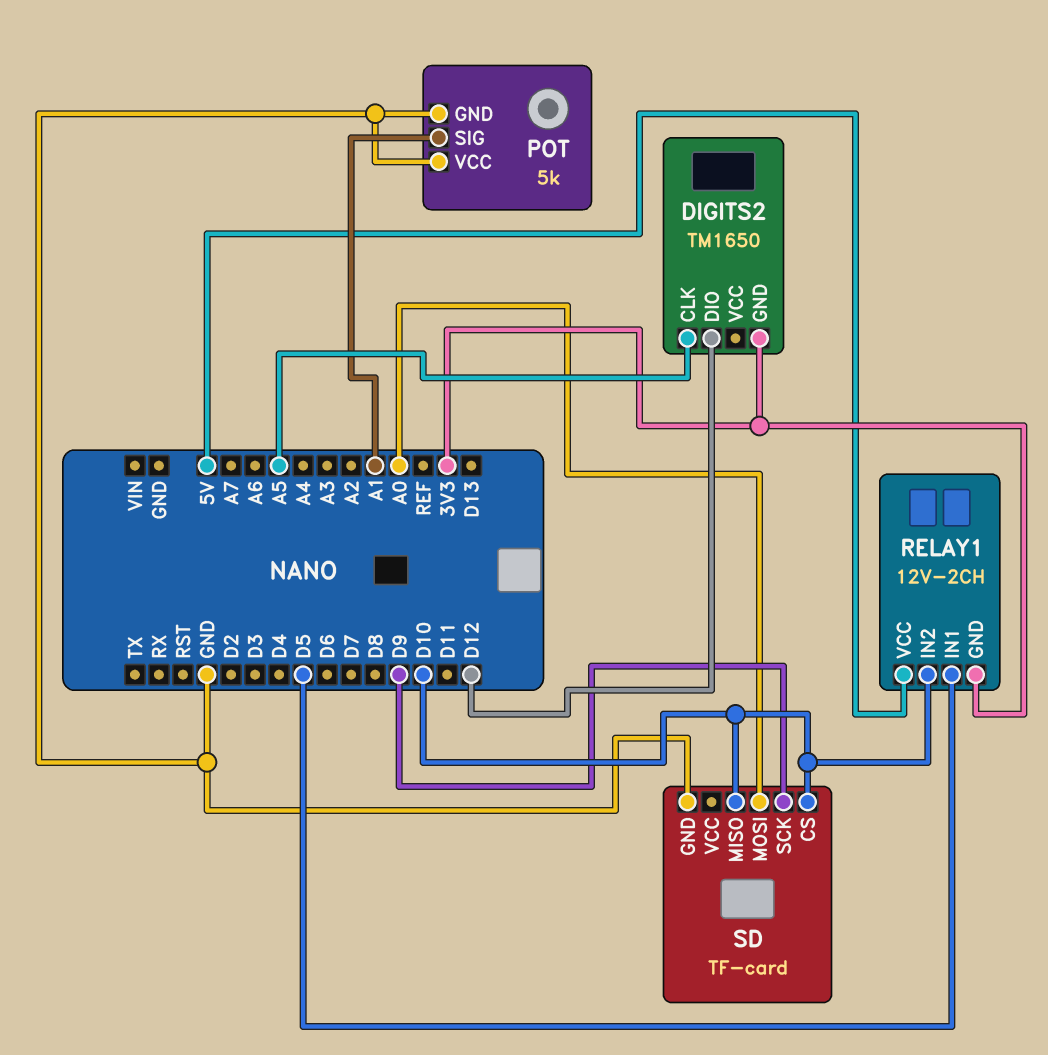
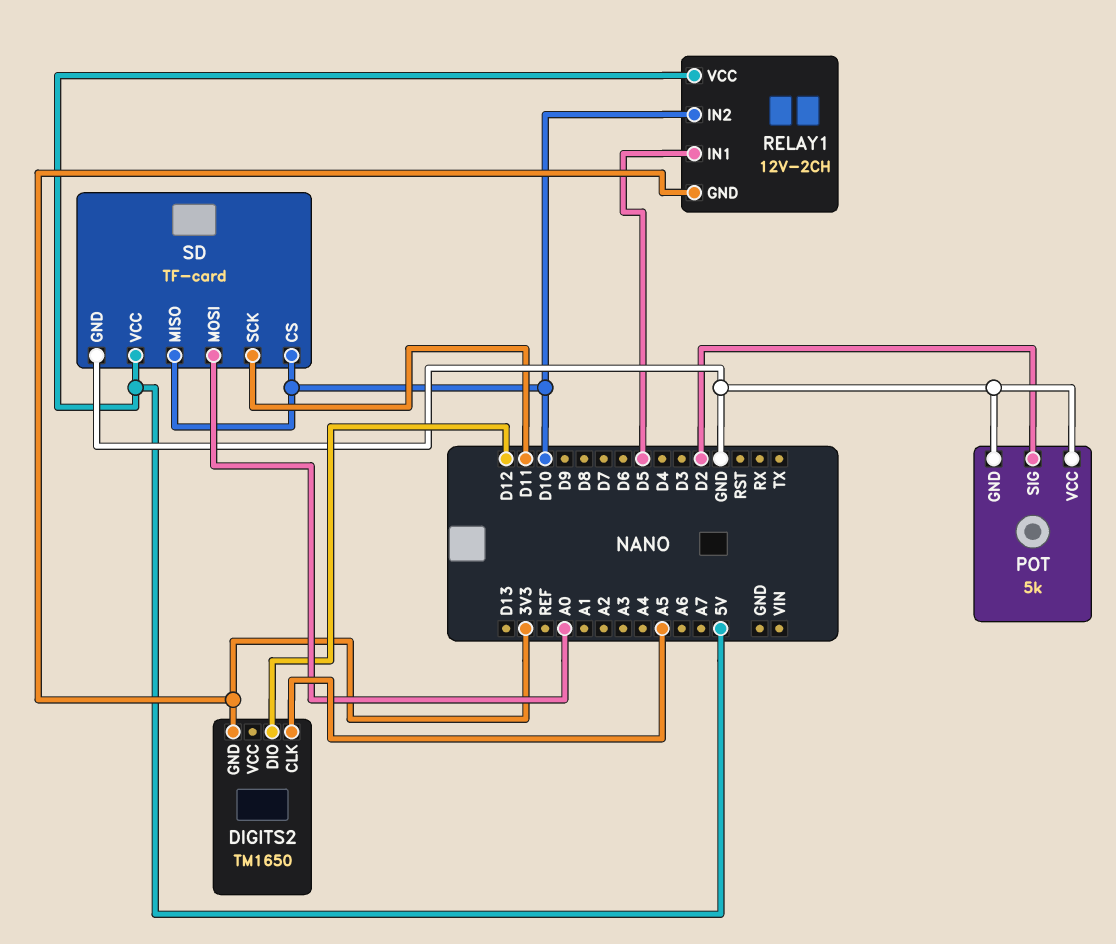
POT pin SIG: A1 -> D2
SD pin SCK: D9 -> D11
SD pin VCC: none -> 5V

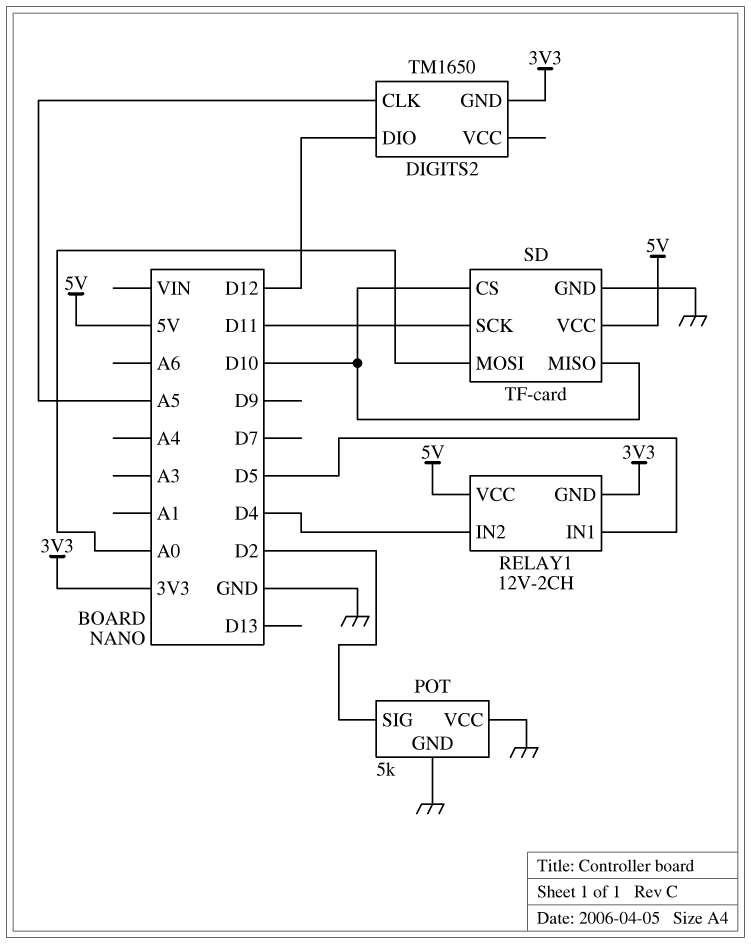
RELAY1 pin IN2: D10 -> D4

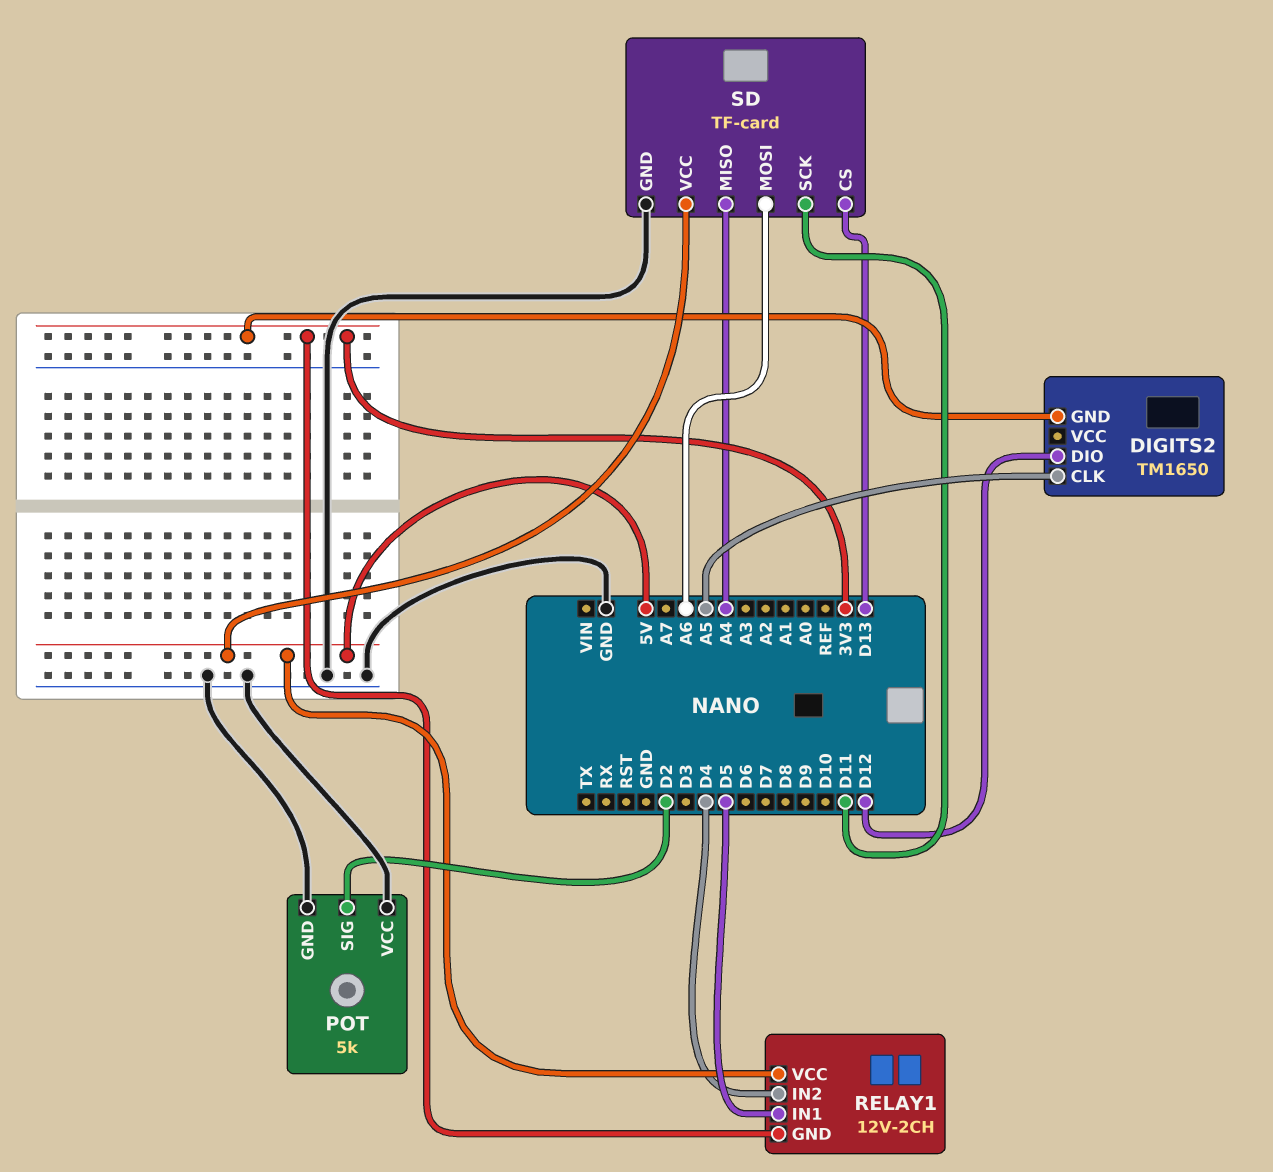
SD pin CS: D10 -> D13
SD pin MISO: D10 -> A4
SD pin MOSI: A0 -> A6

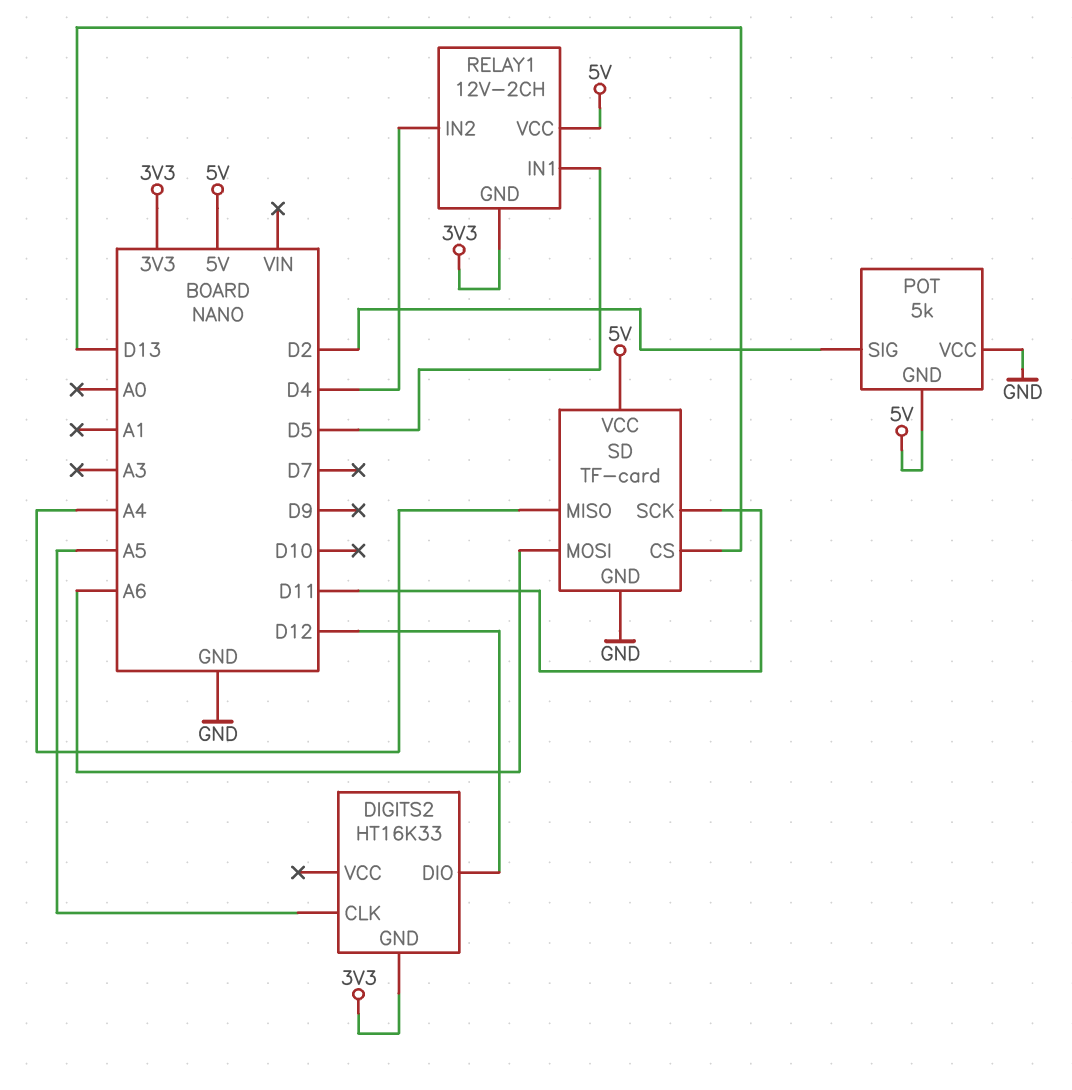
DIGITS2: TM1650 -> HT16K33
POT pin GND: GND -> 5V

